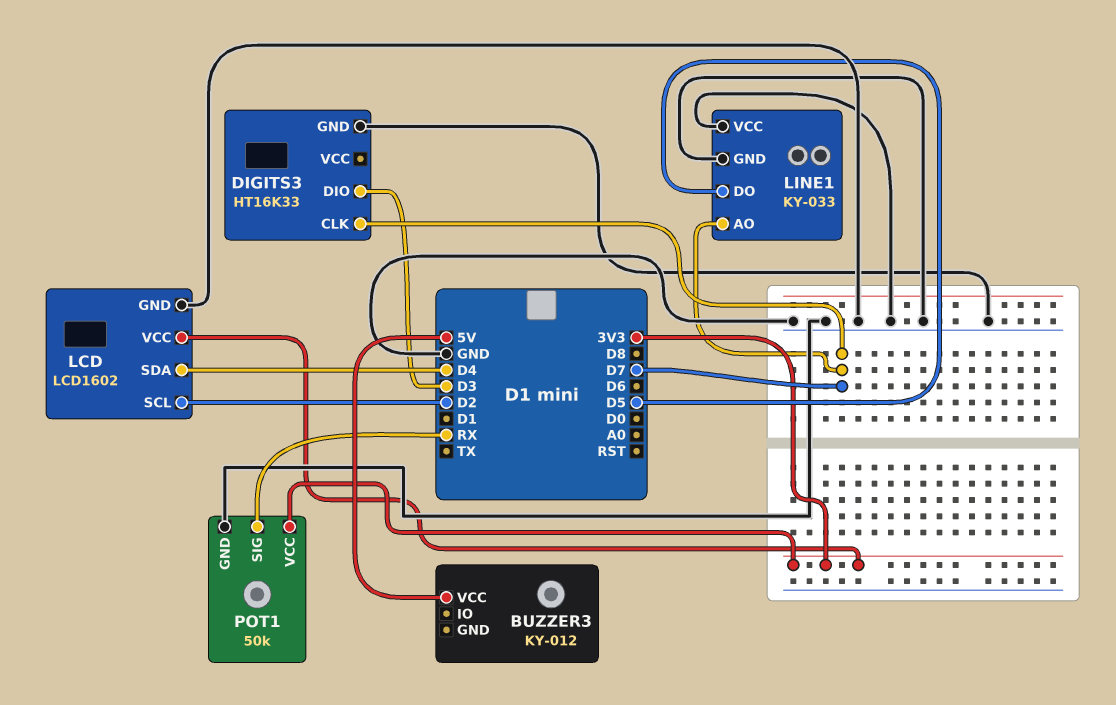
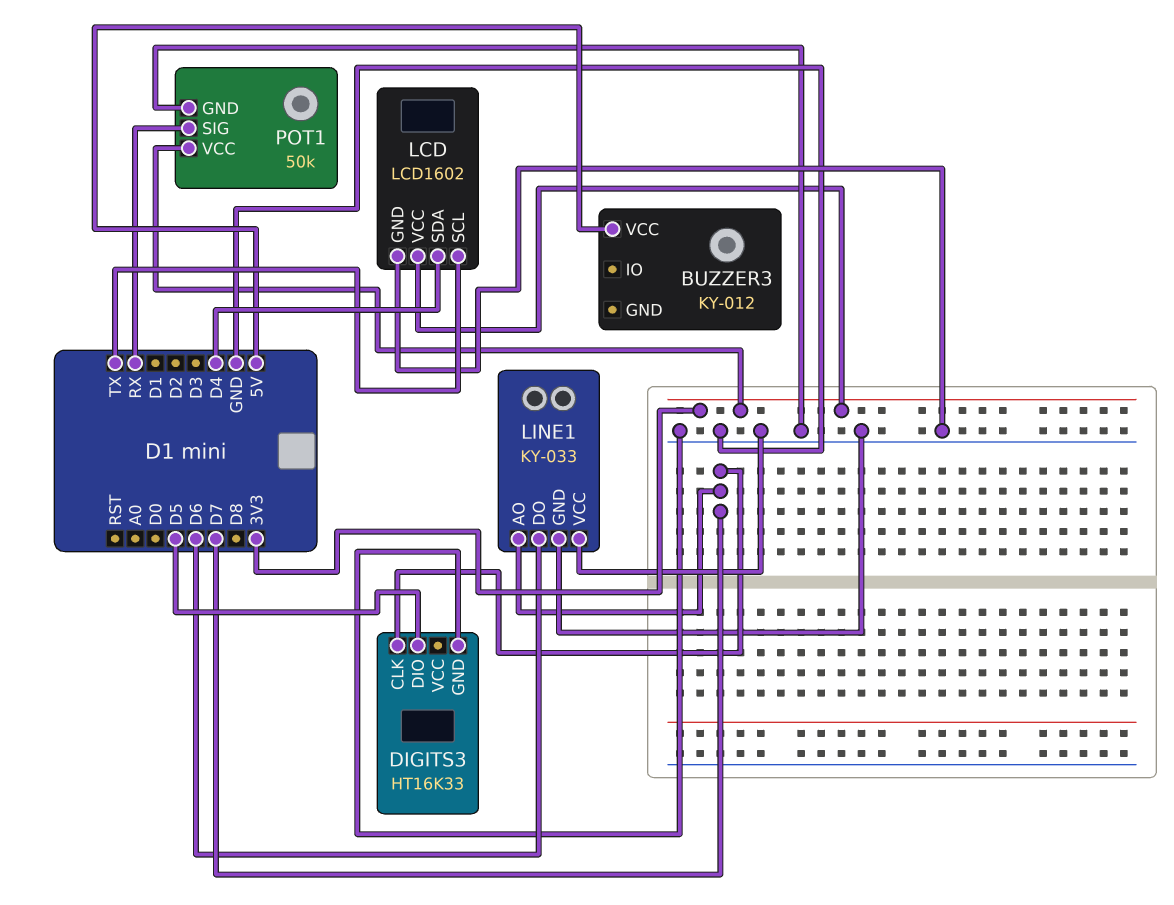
DIGITS3 pin DIO: D3 -> D5
LCD pin SCL: D2 -> TX
LINE1 pin DO: D5 -> D6

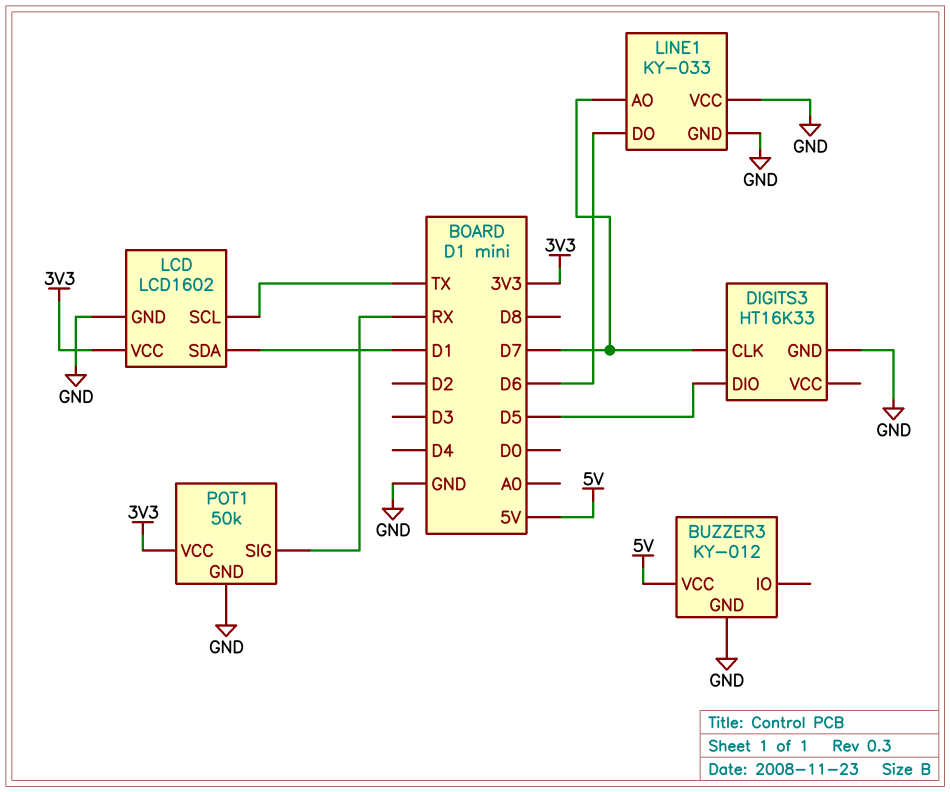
BUZZER3 pin GND: none -> GND
LCD pin SDA: D4 -> D1

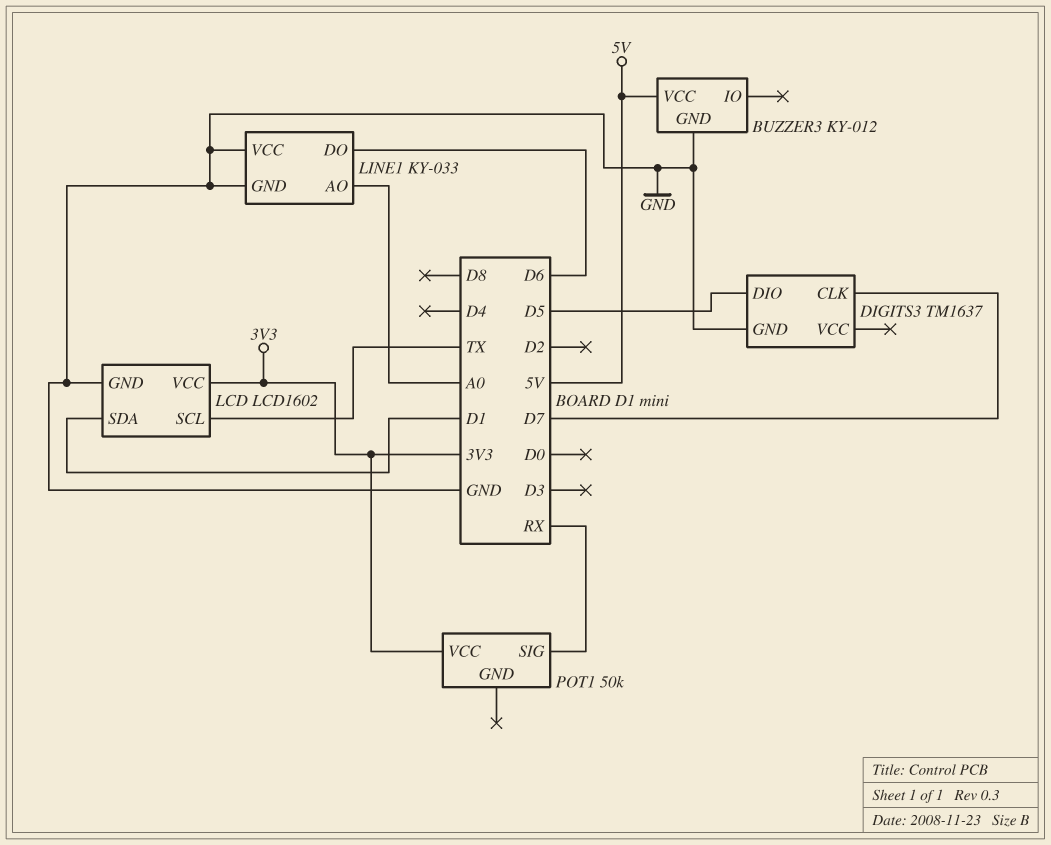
DIGITS3: HT16K33 -> TM1637
LINE1 pin AO: D7 -> A0
POT1 pin GND: GND -> none

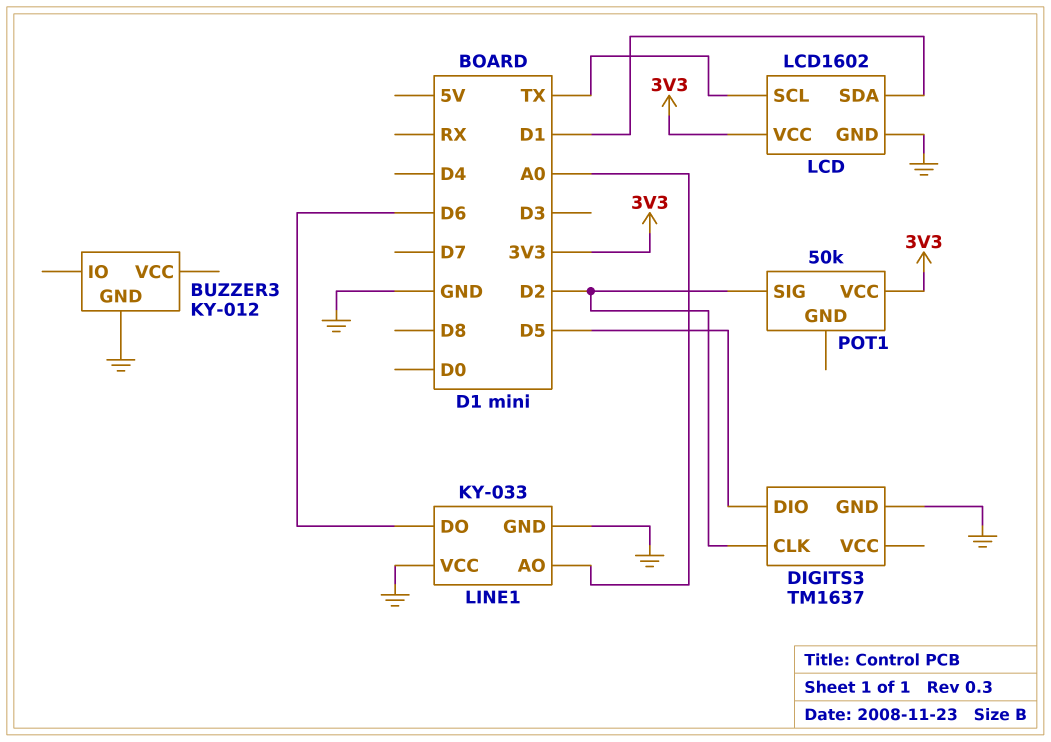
BUZZER3 pin VCC: 5V -> none
DIGITS3 pin CLK: D7 -> D2
POT1 pin SIG: RX -> D2

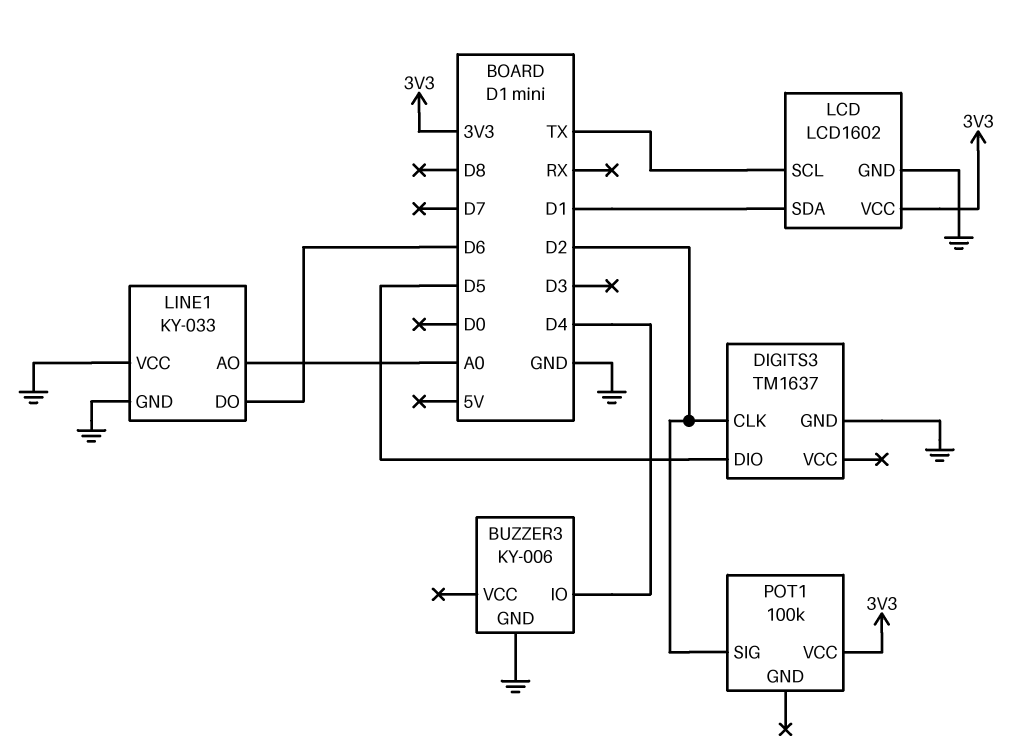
BUZZER3: KY-012 -> KY-006
BUZZER3 pin IO: none -> D4
POT1: 50k -> 100k

